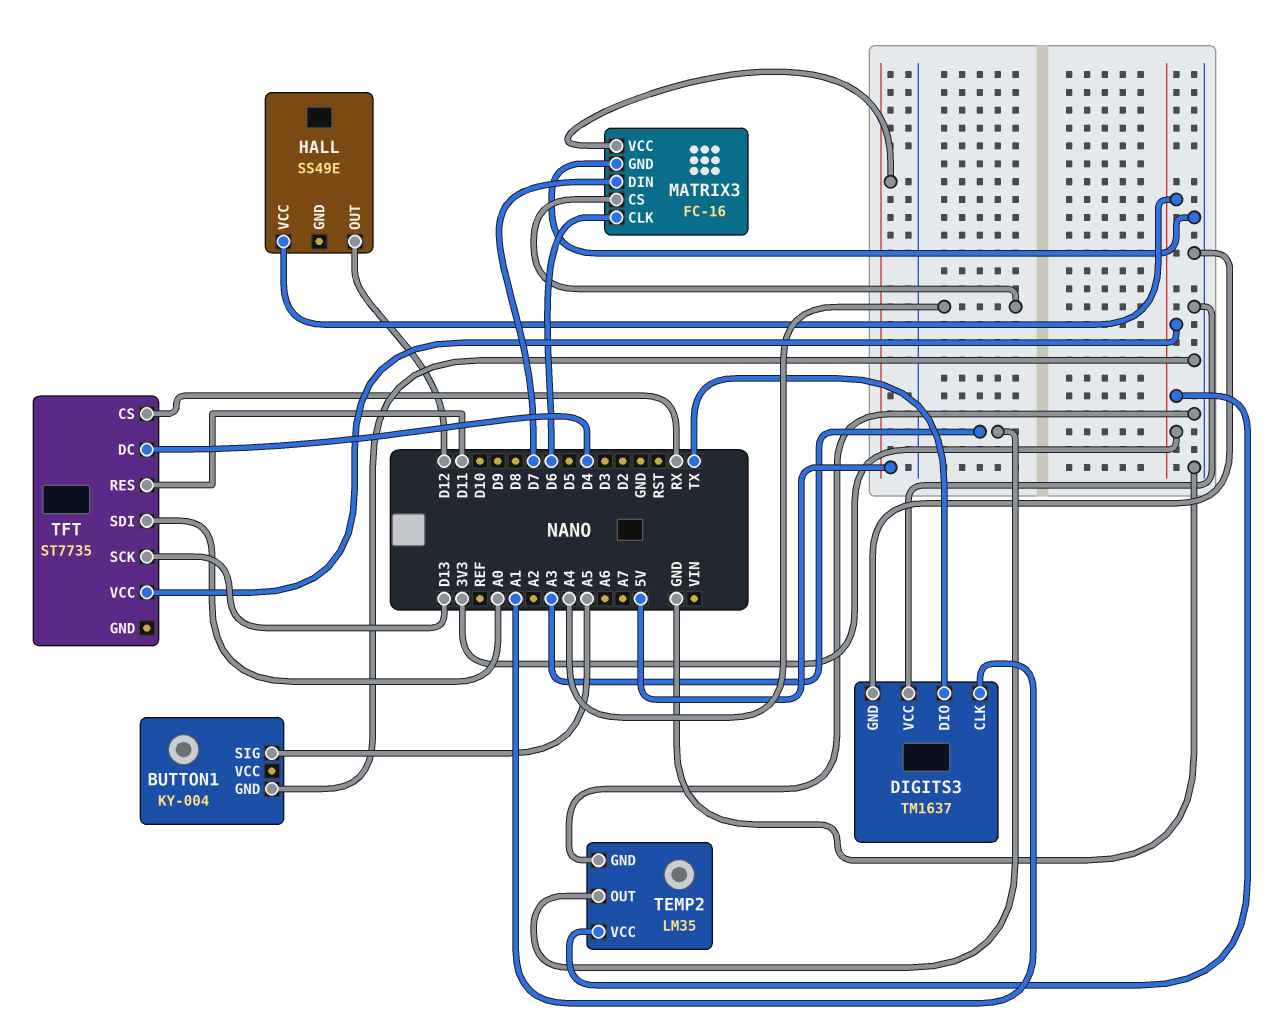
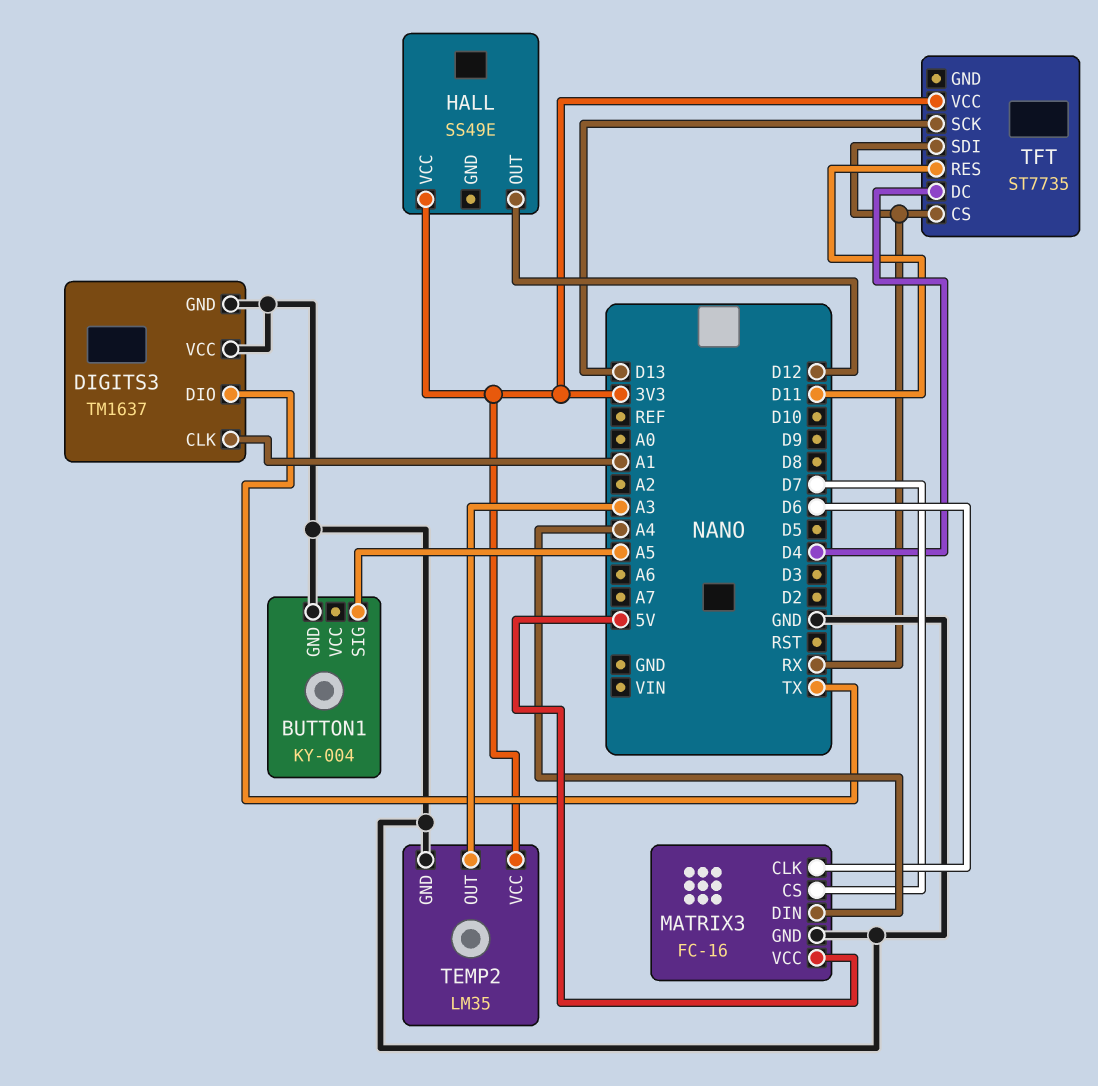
MATRIX3 pin CS: A4 -> D7
MATRIX3 pin DIN: D7 -> A4
TFT pin SDI: A0 -> RX

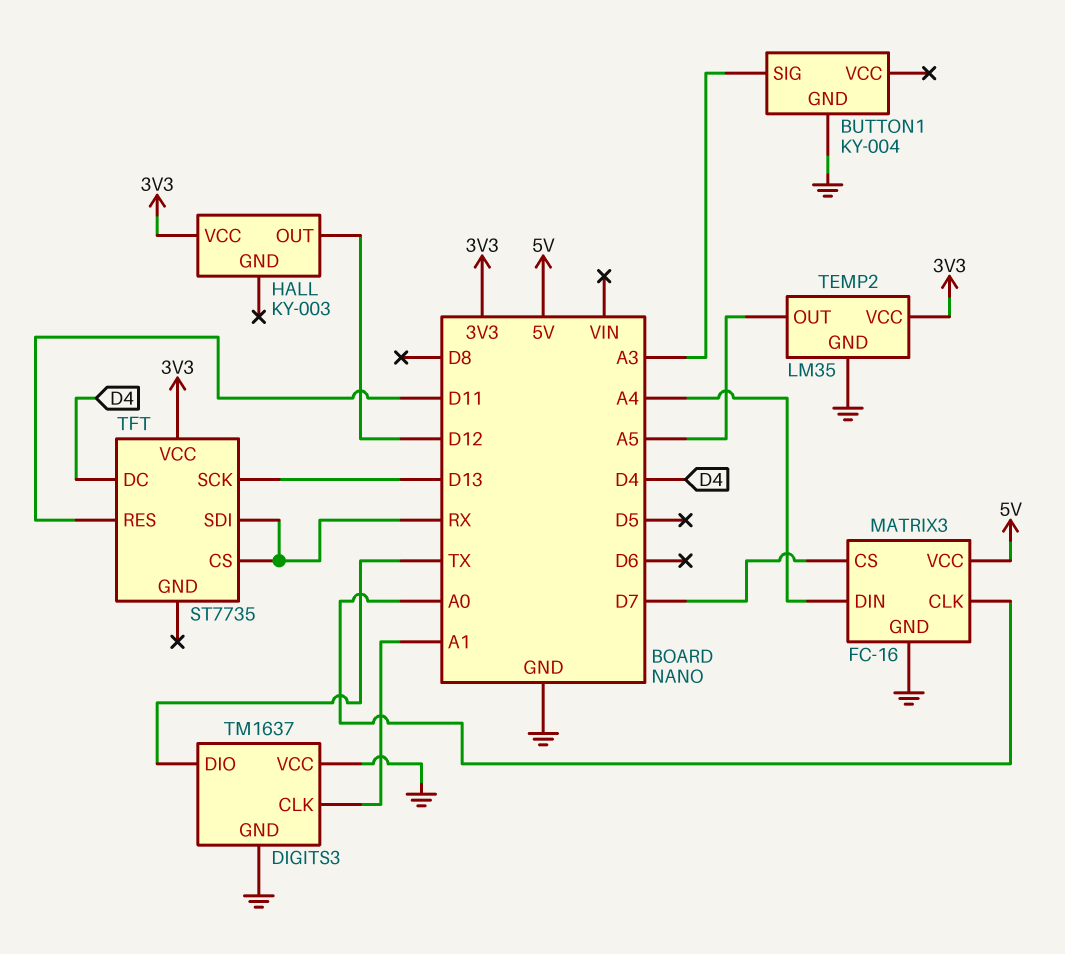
BUTTON1 pin SIG: A5 -> A3
HALL: SS49E -> KY-003
MATRIX3 pin CLK: D6 -> A0
TEMP2 pin OUT: A3 -> A5

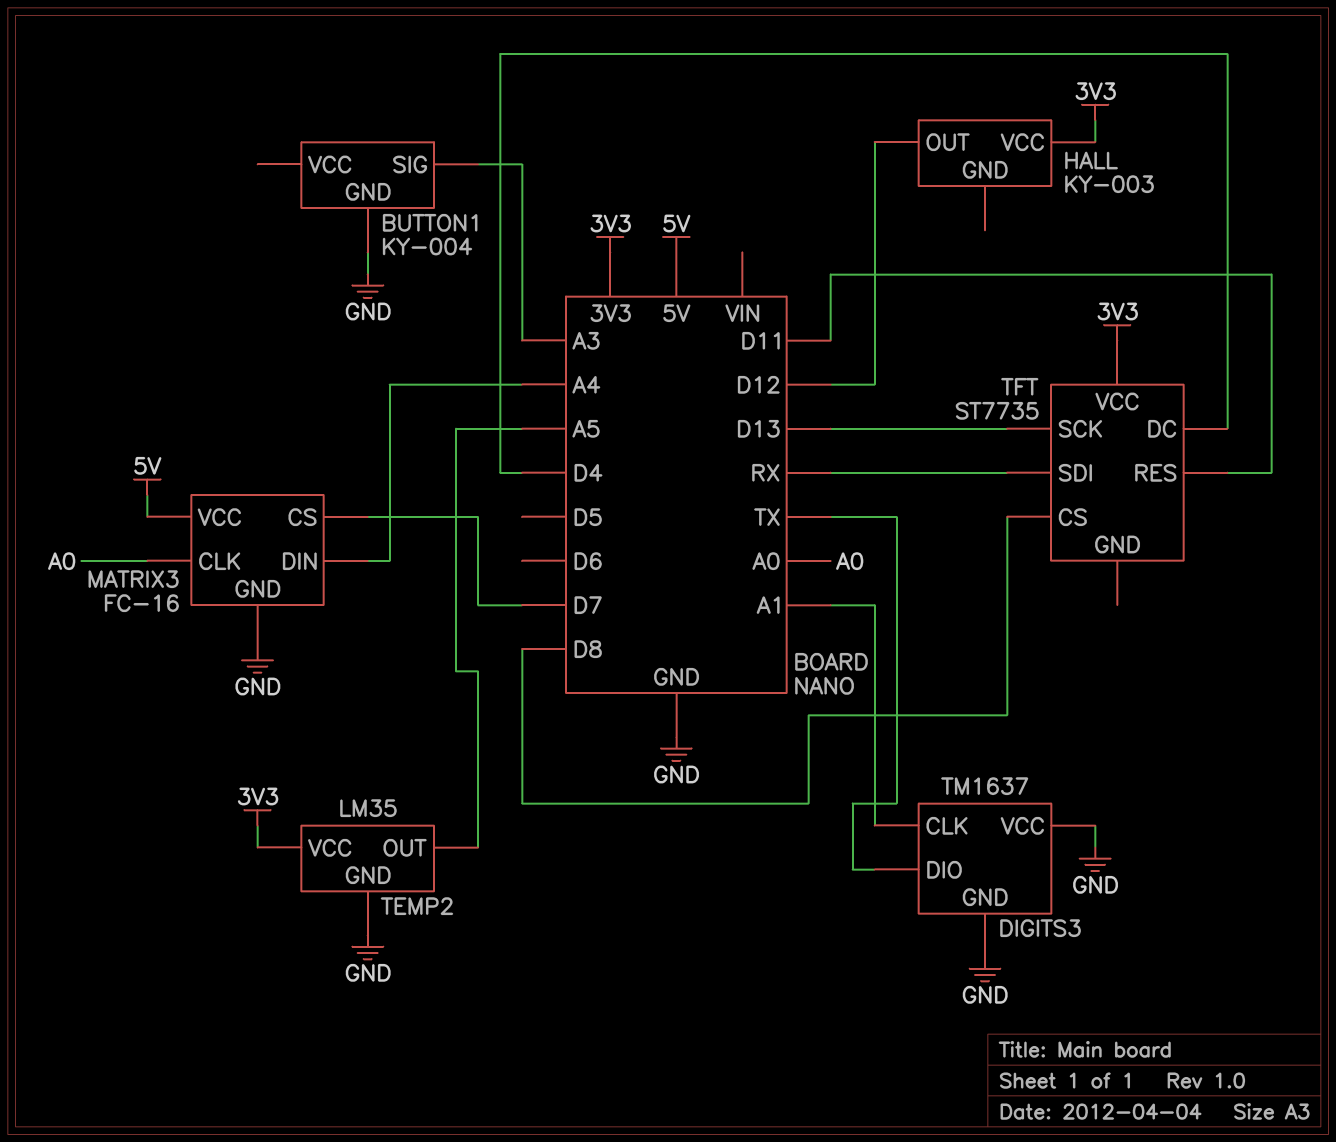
TFT pin CS: RX -> D8

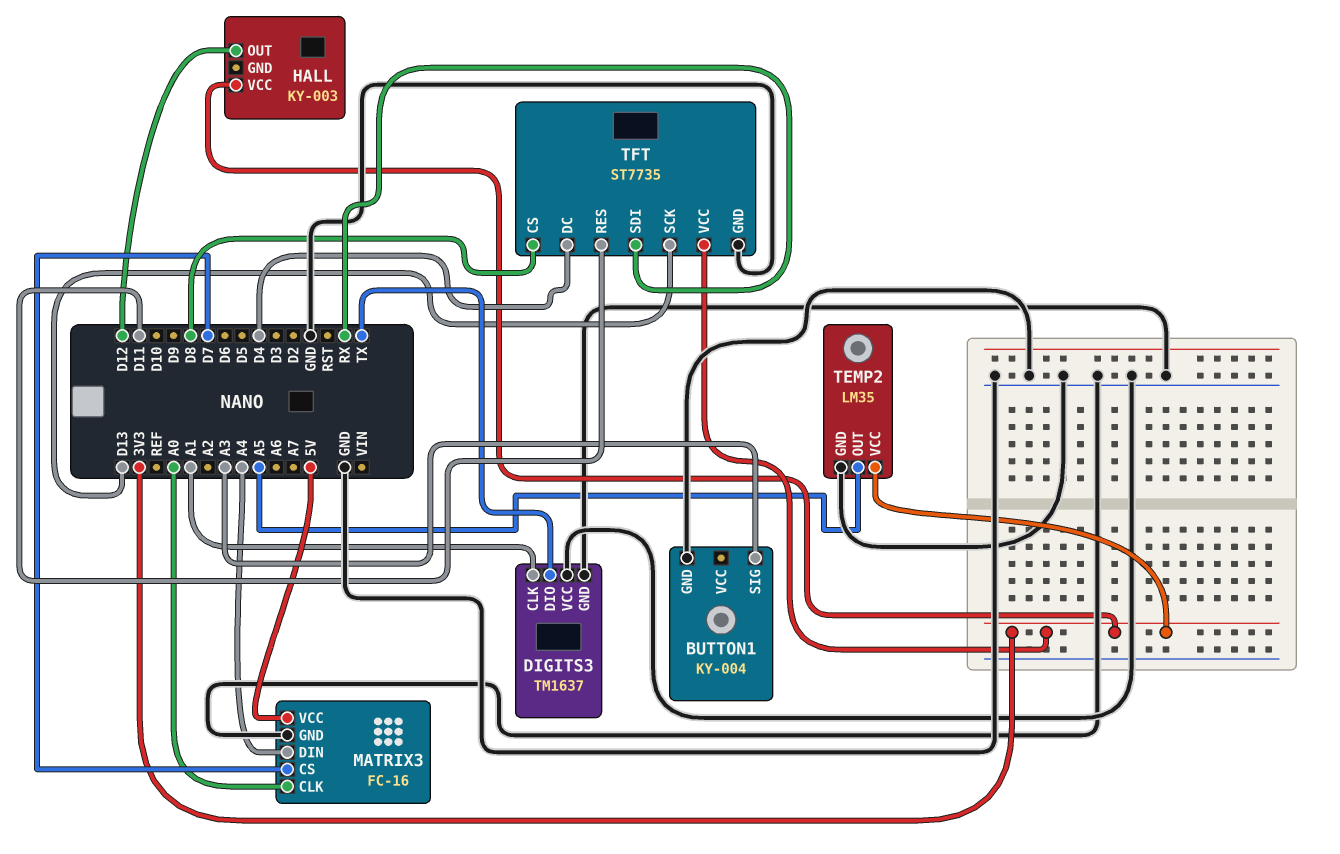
TFT pin GND: none -> GND

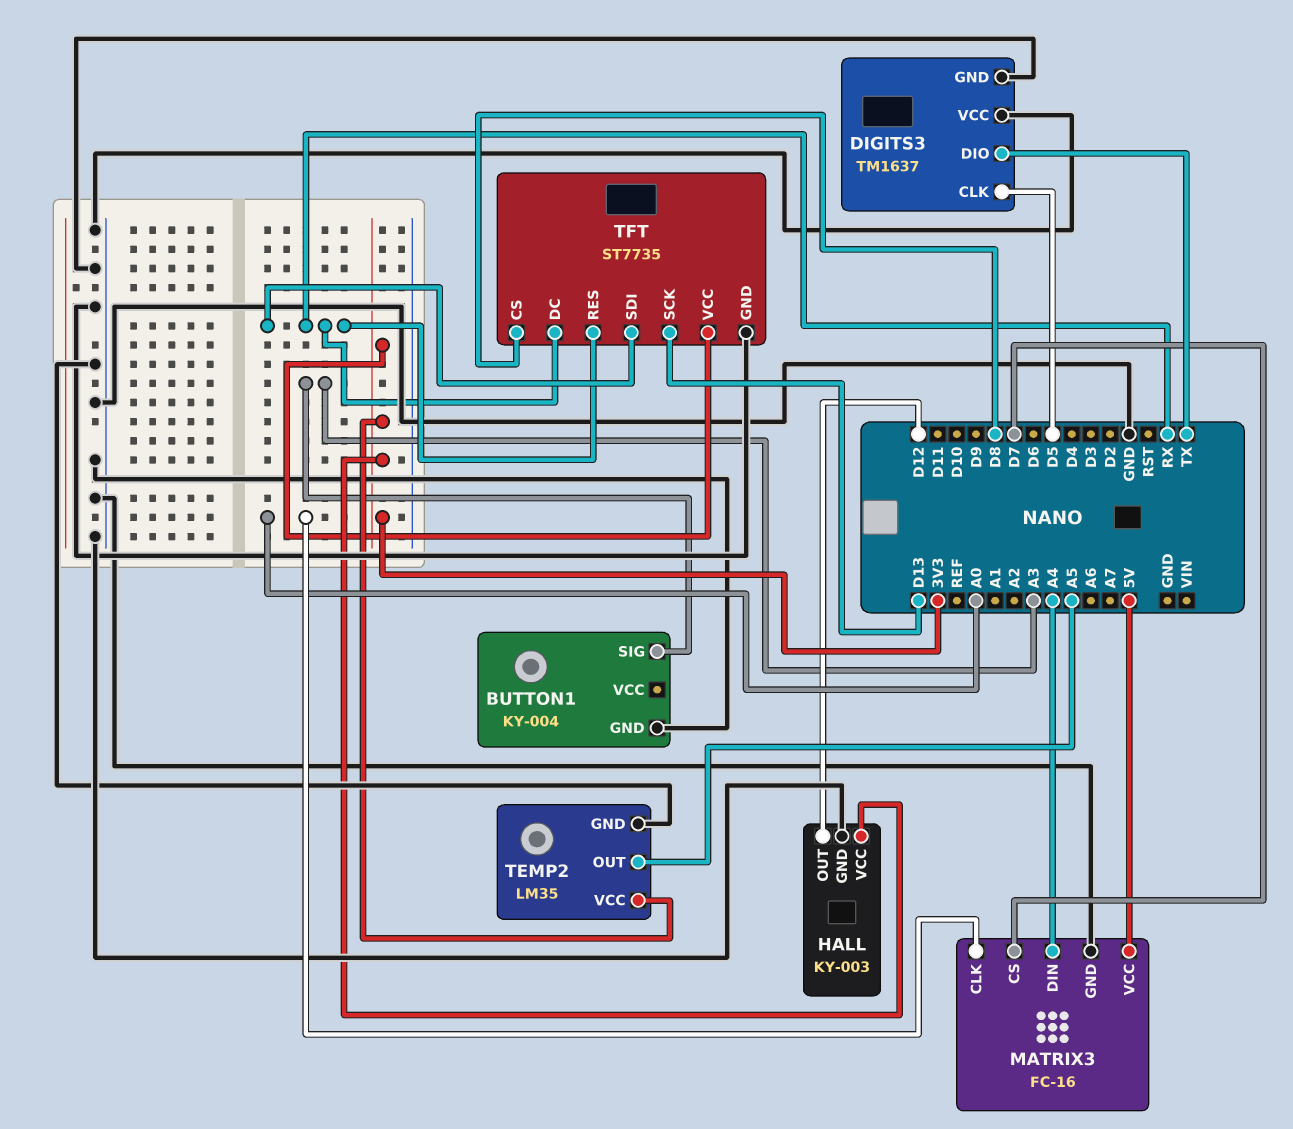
DIGITS3 pin CLK: A1 -> D5
HALL pin GND: none -> GND
TFT pin DC: D4 -> RX
TFT pin RES: D11 -> RX

